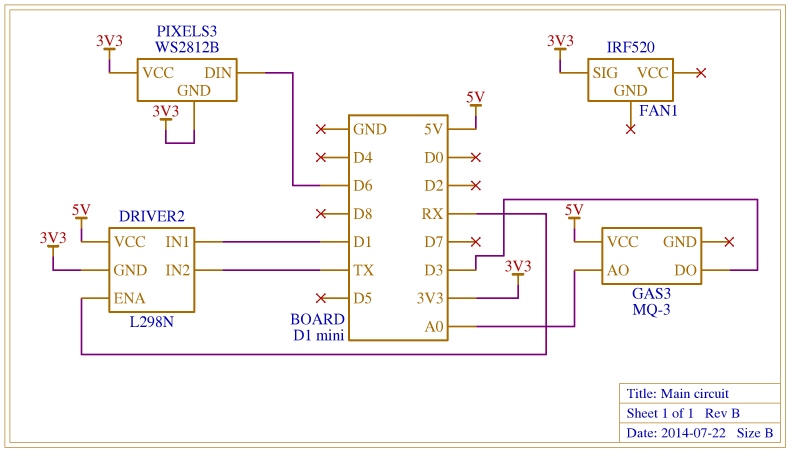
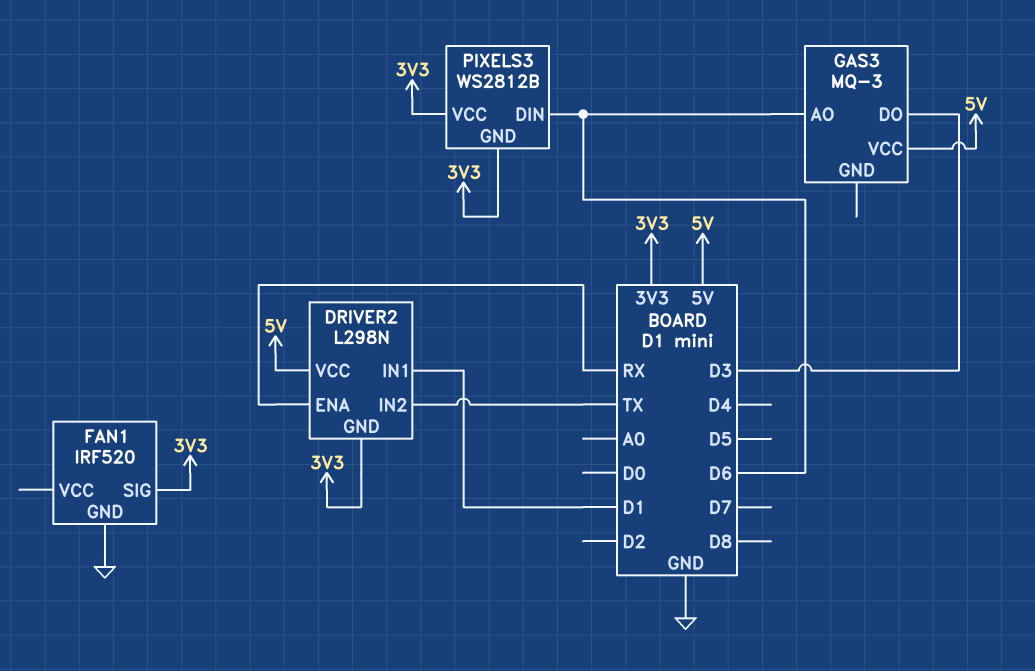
FAN1 pin GND: none -> GND
GAS3 pin AO: A0 -> D6

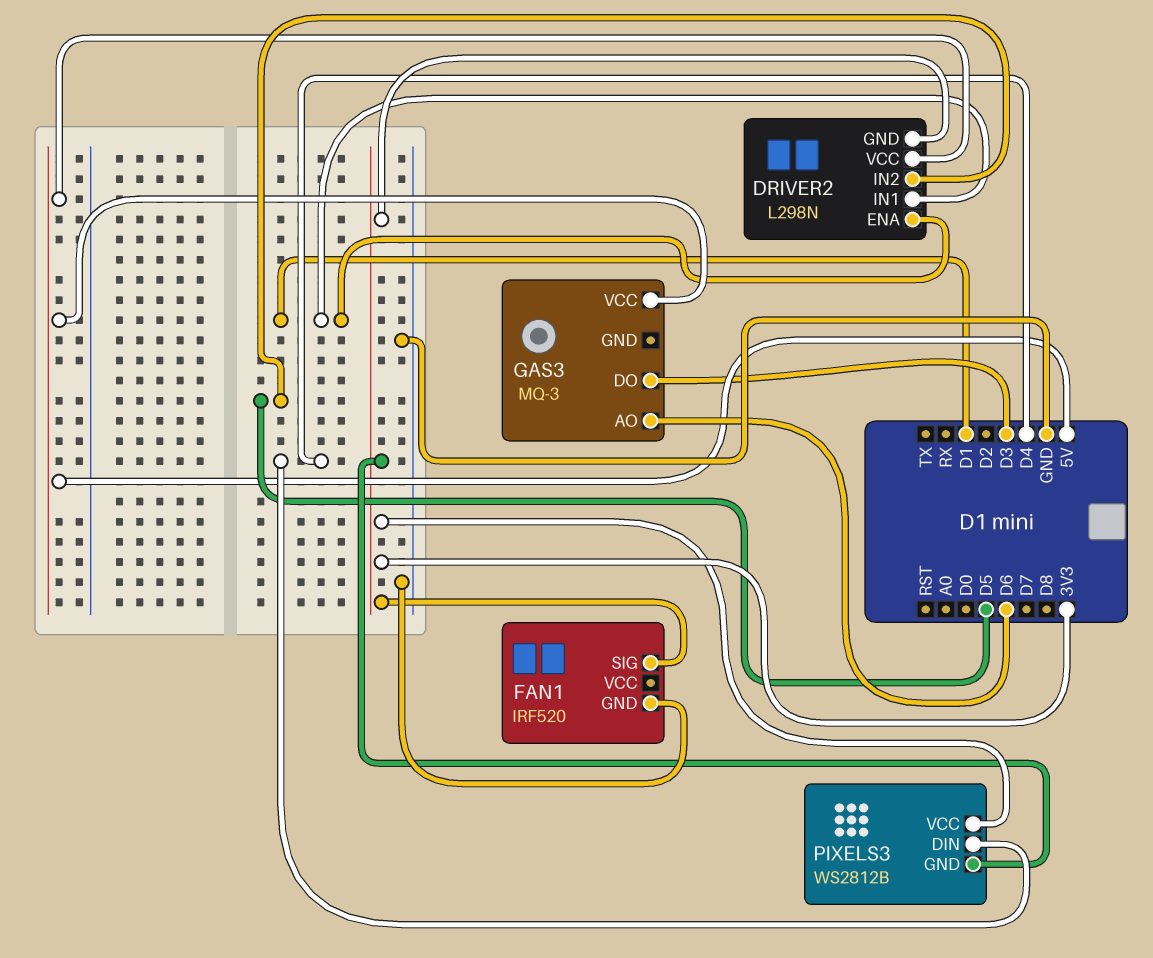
DRIVER2 pin ENA: RX -> D1
DRIVER2 pin IN2: TX -> D5
PIXELS3 pin DIN: D6 -> D4

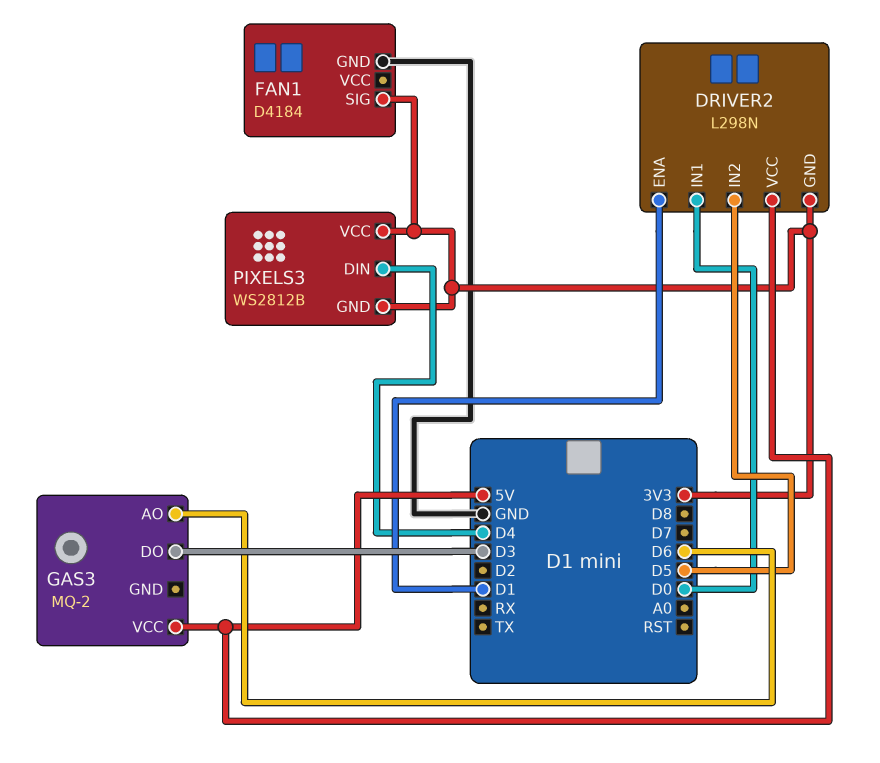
DRIVER2 pin IN1: D1 -> D0
FAN1: IRF520 -> D4184
GAS3: MQ-3 -> MQ-2

